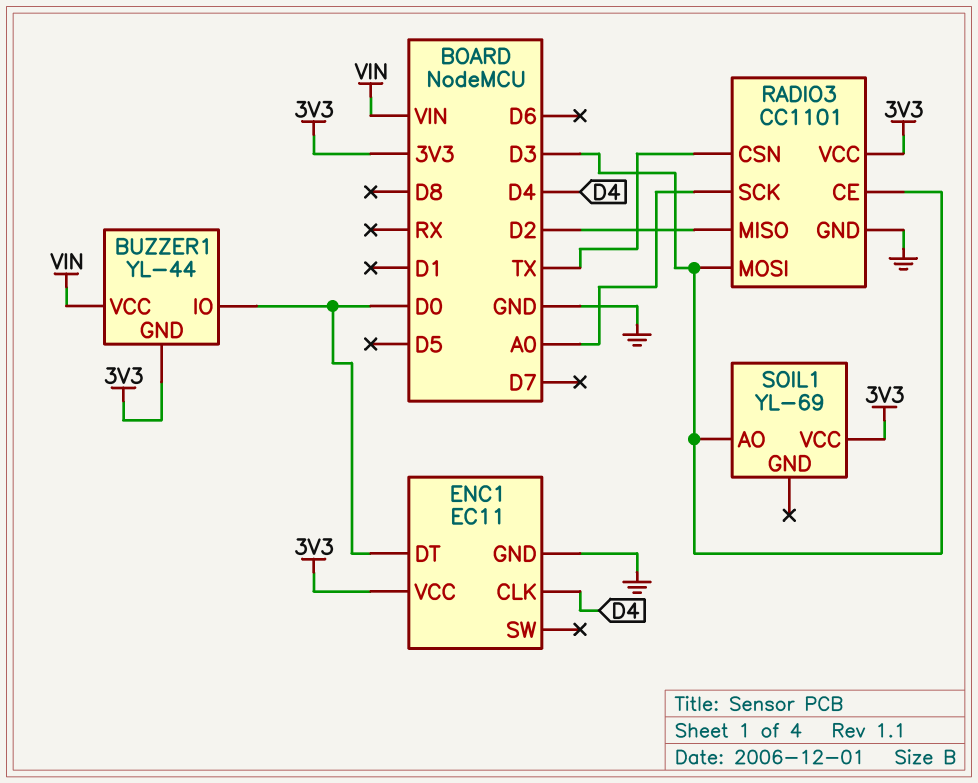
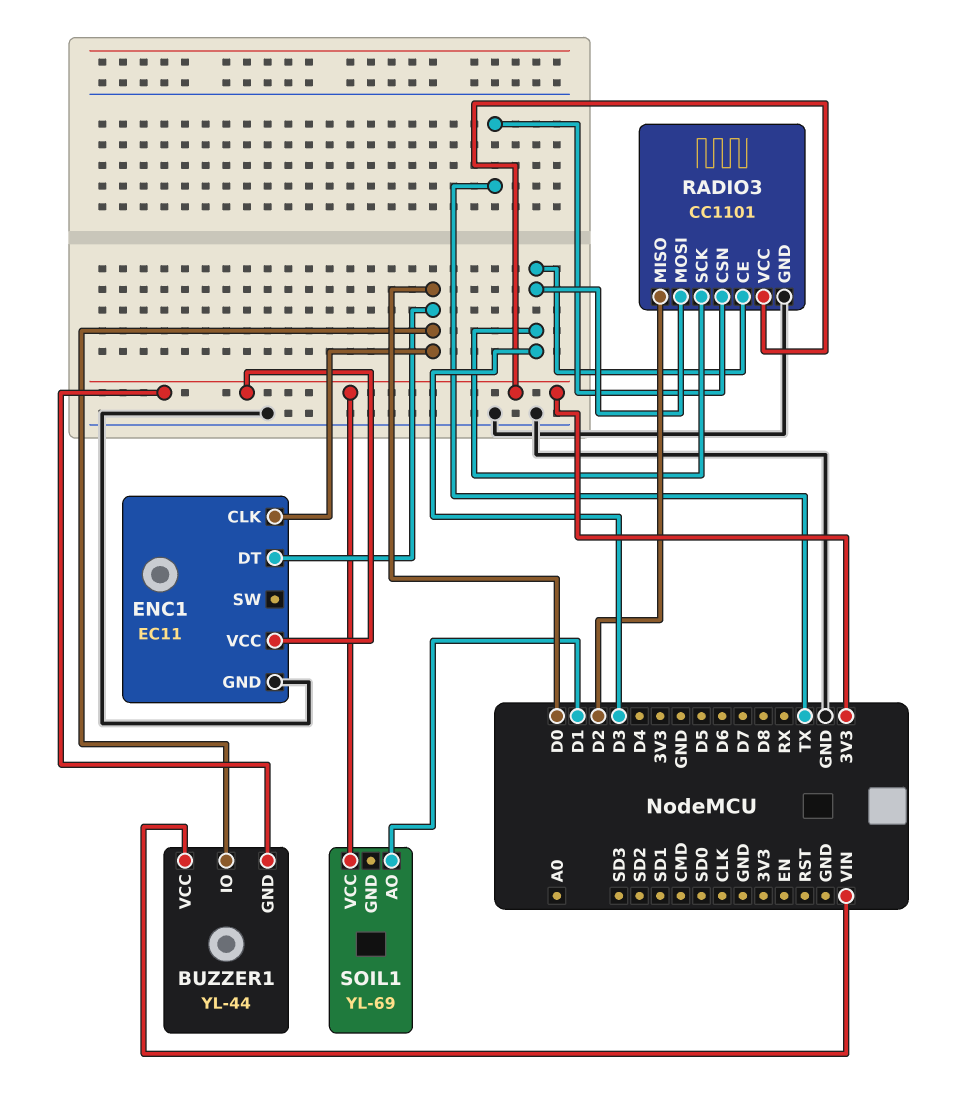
ENC1 pin CLK: D4 -> D0
RADIO3 pin SCK: A0 -> D3
SOIL1 pin AO: D3 -> D1

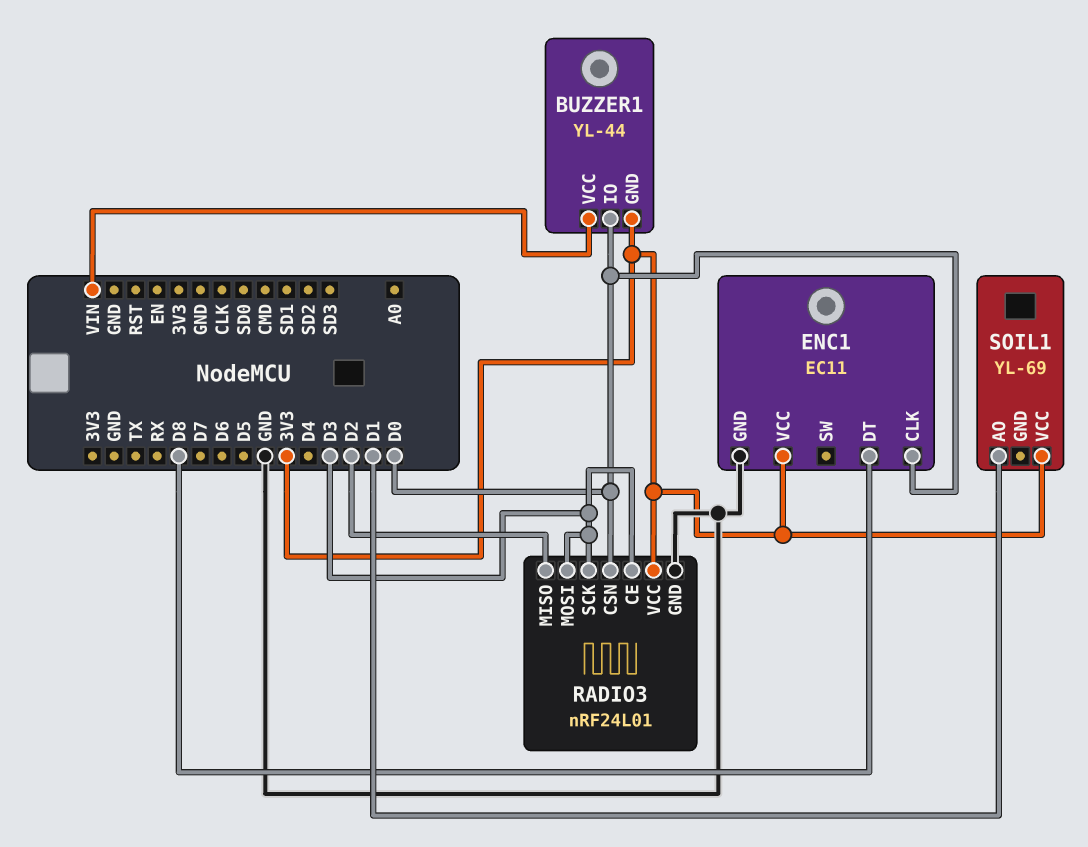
ENC1 pin DT: D0 -> D8
RADIO3: CC1101 -> nRF24L01
RADIO3 pin CSN: TX -> D0

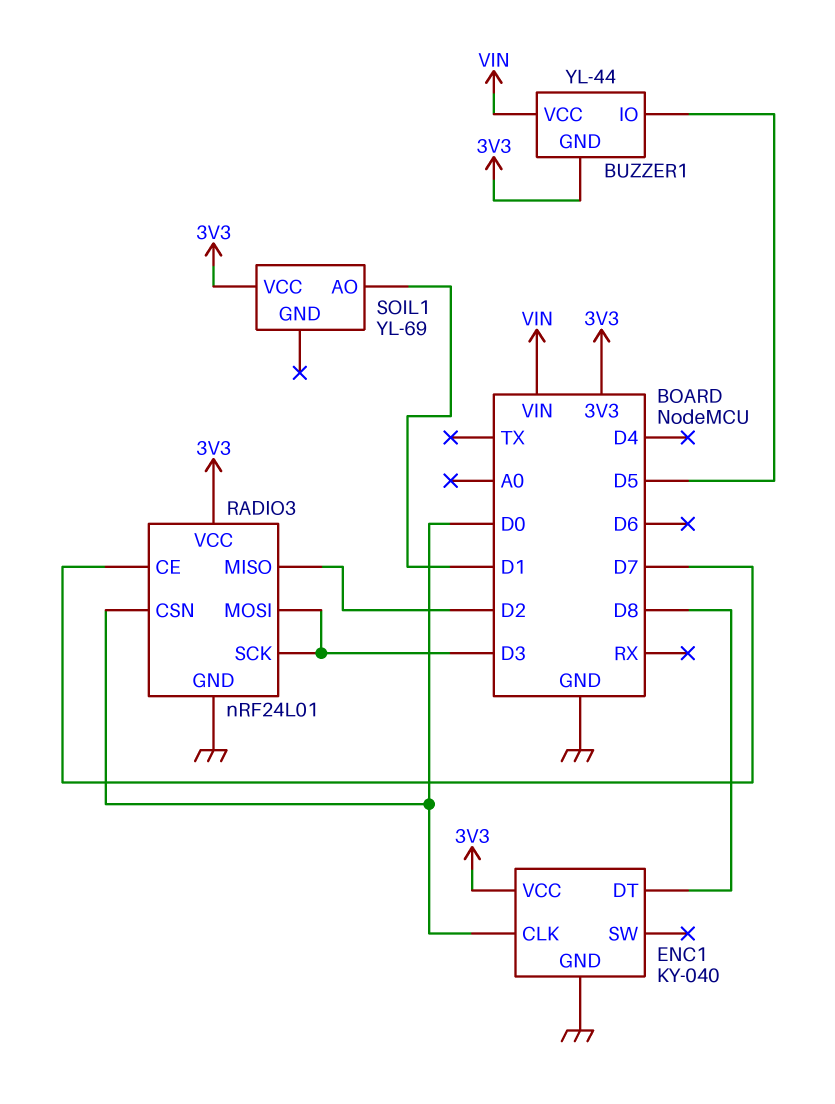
BUZZER1 pin IO: D0 -> D5
ENC1: EC11 -> KY-040
RADIO3 pin CE: D3 -> D7

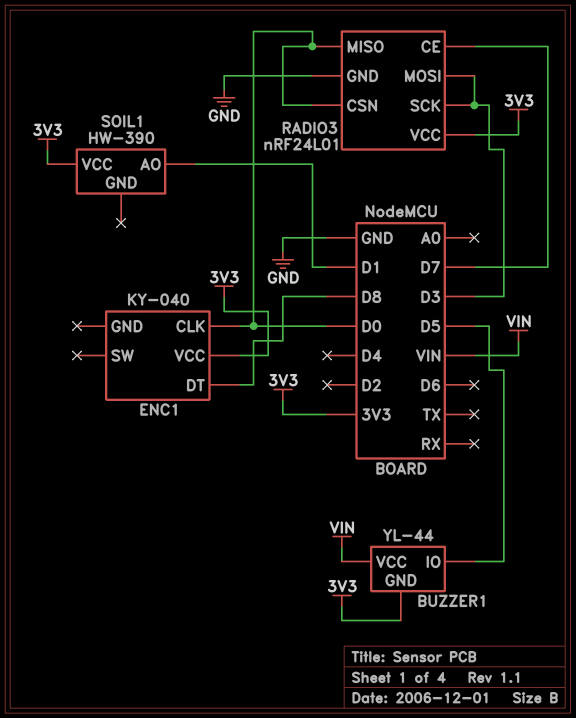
ENC1 pin GND: GND -> none
RADIO3 pin MISO: D2 -> D0
SOIL1: YL-69 -> HW-390

